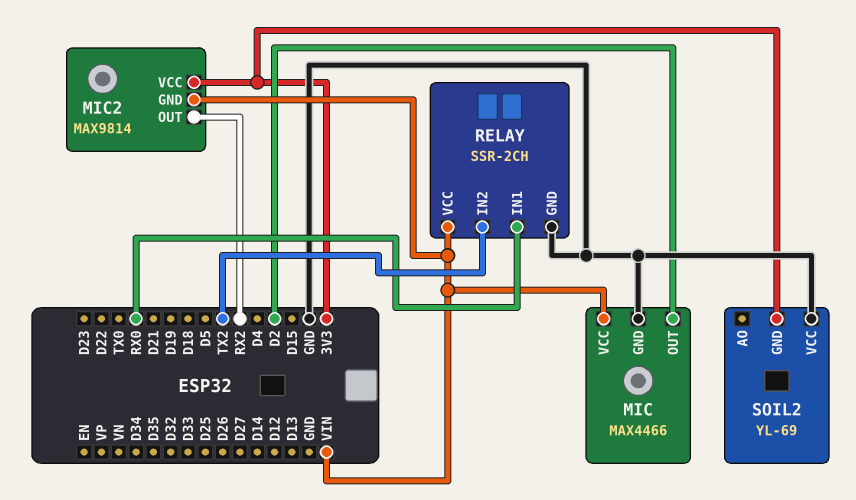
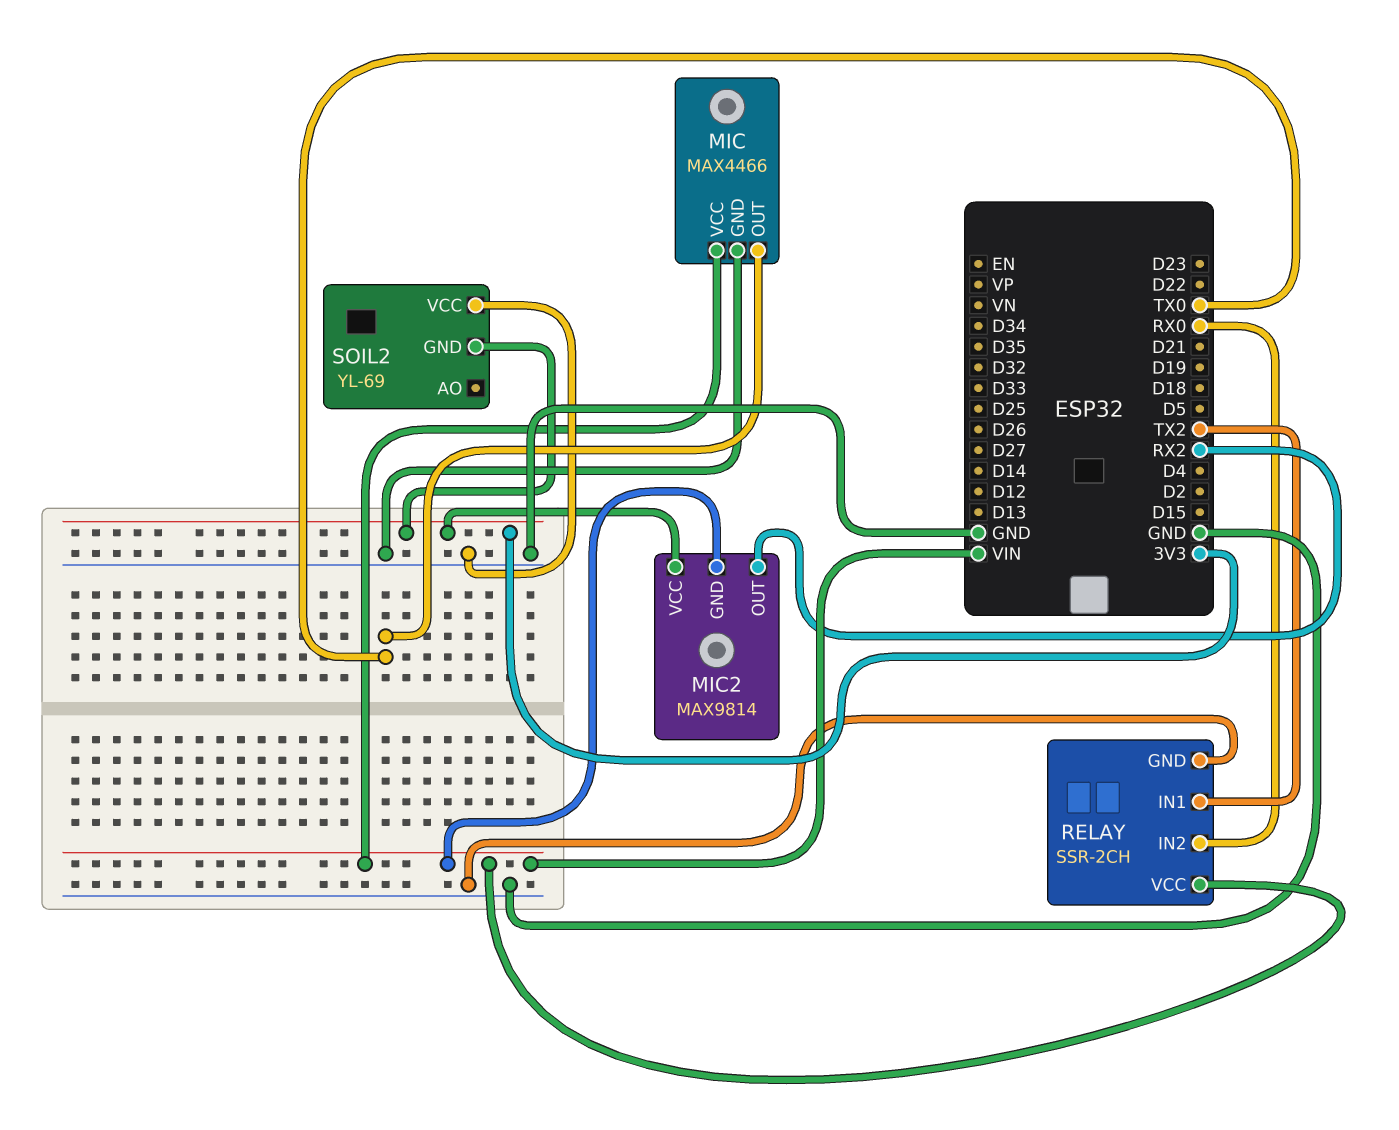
MIC pin OUT: D2 -> TX0
RELAY pin IN1: RX0 -> TX2
RELAY pin IN2: TX2 -> RX0

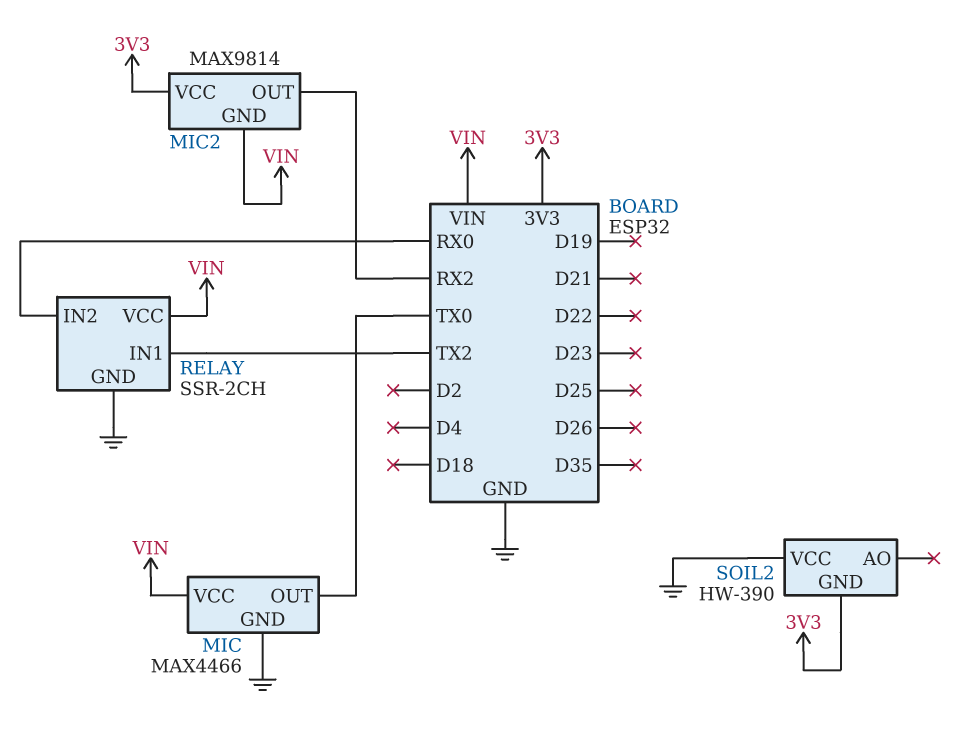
SOIL2: YL-69 -> HW-390

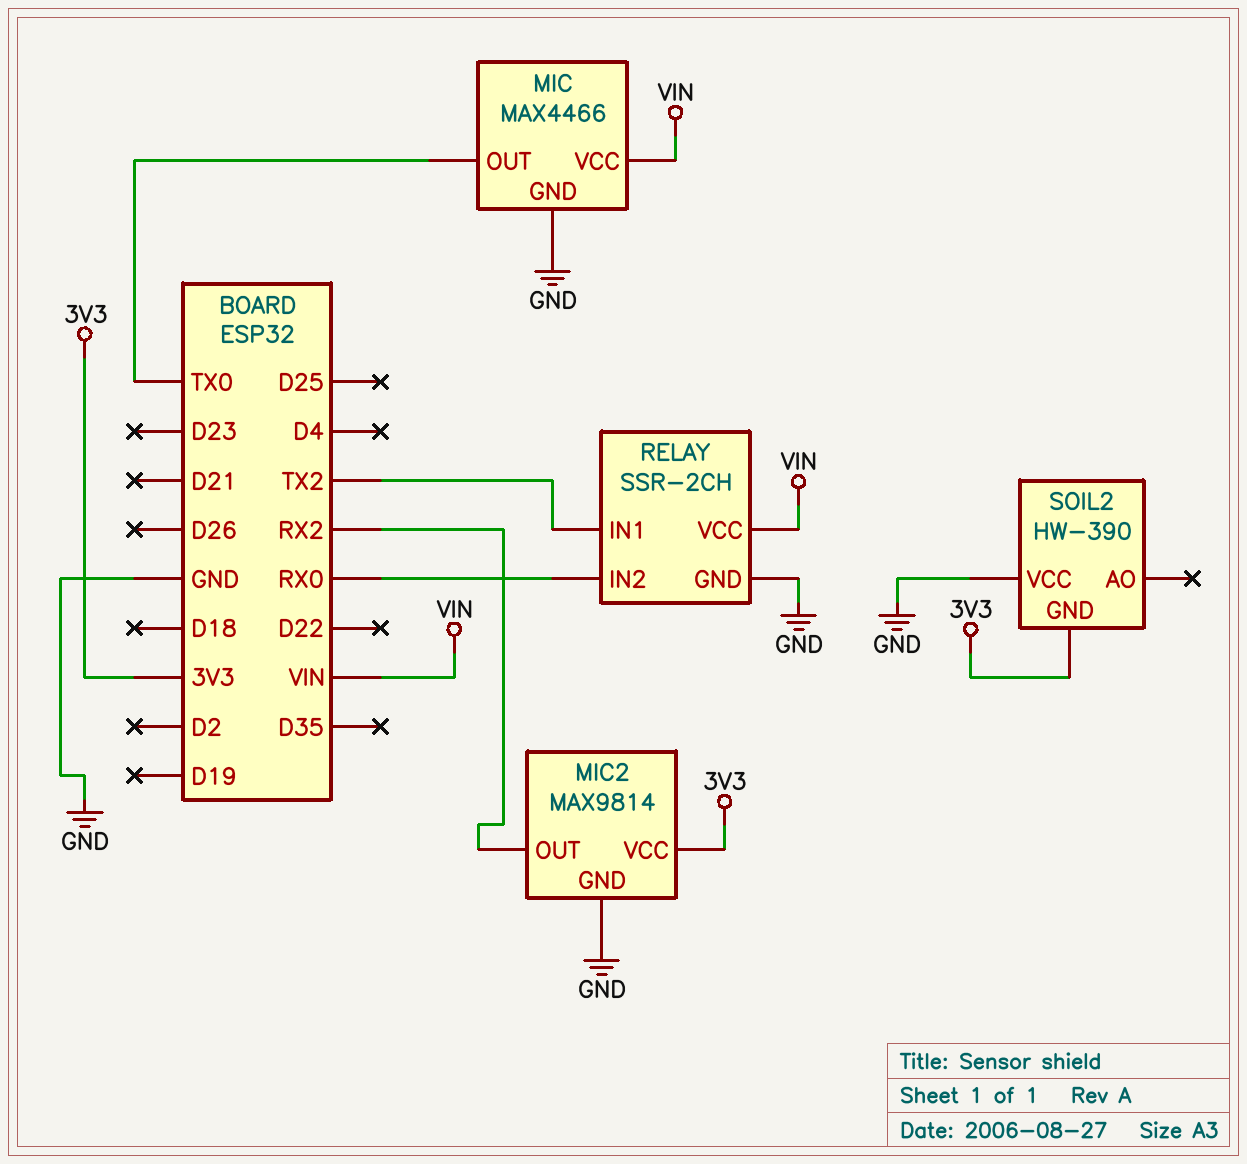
MIC2 pin GND: VIN -> GND

